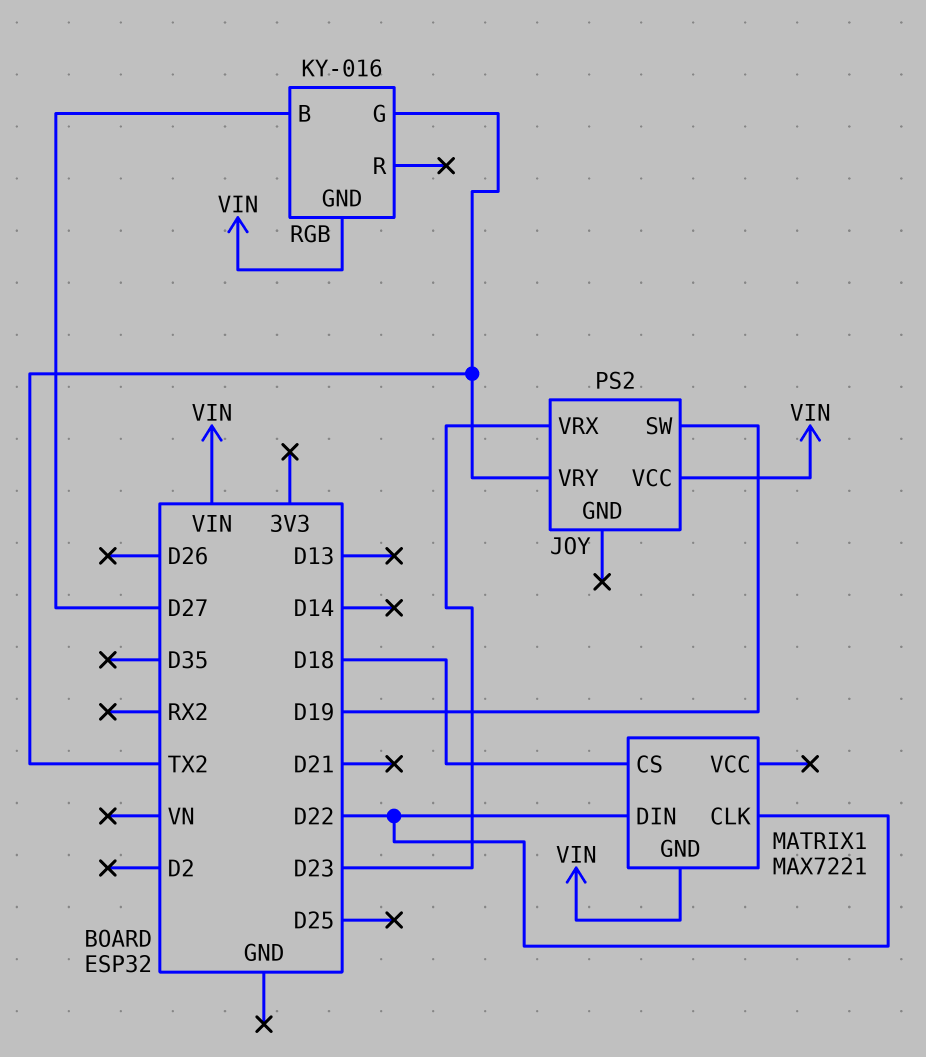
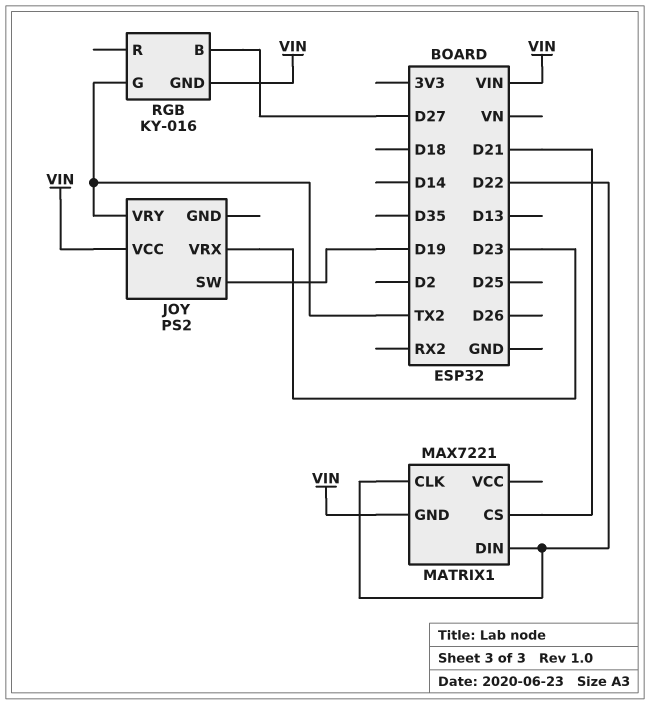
MATRIX1 pin CS: D18 -> D21

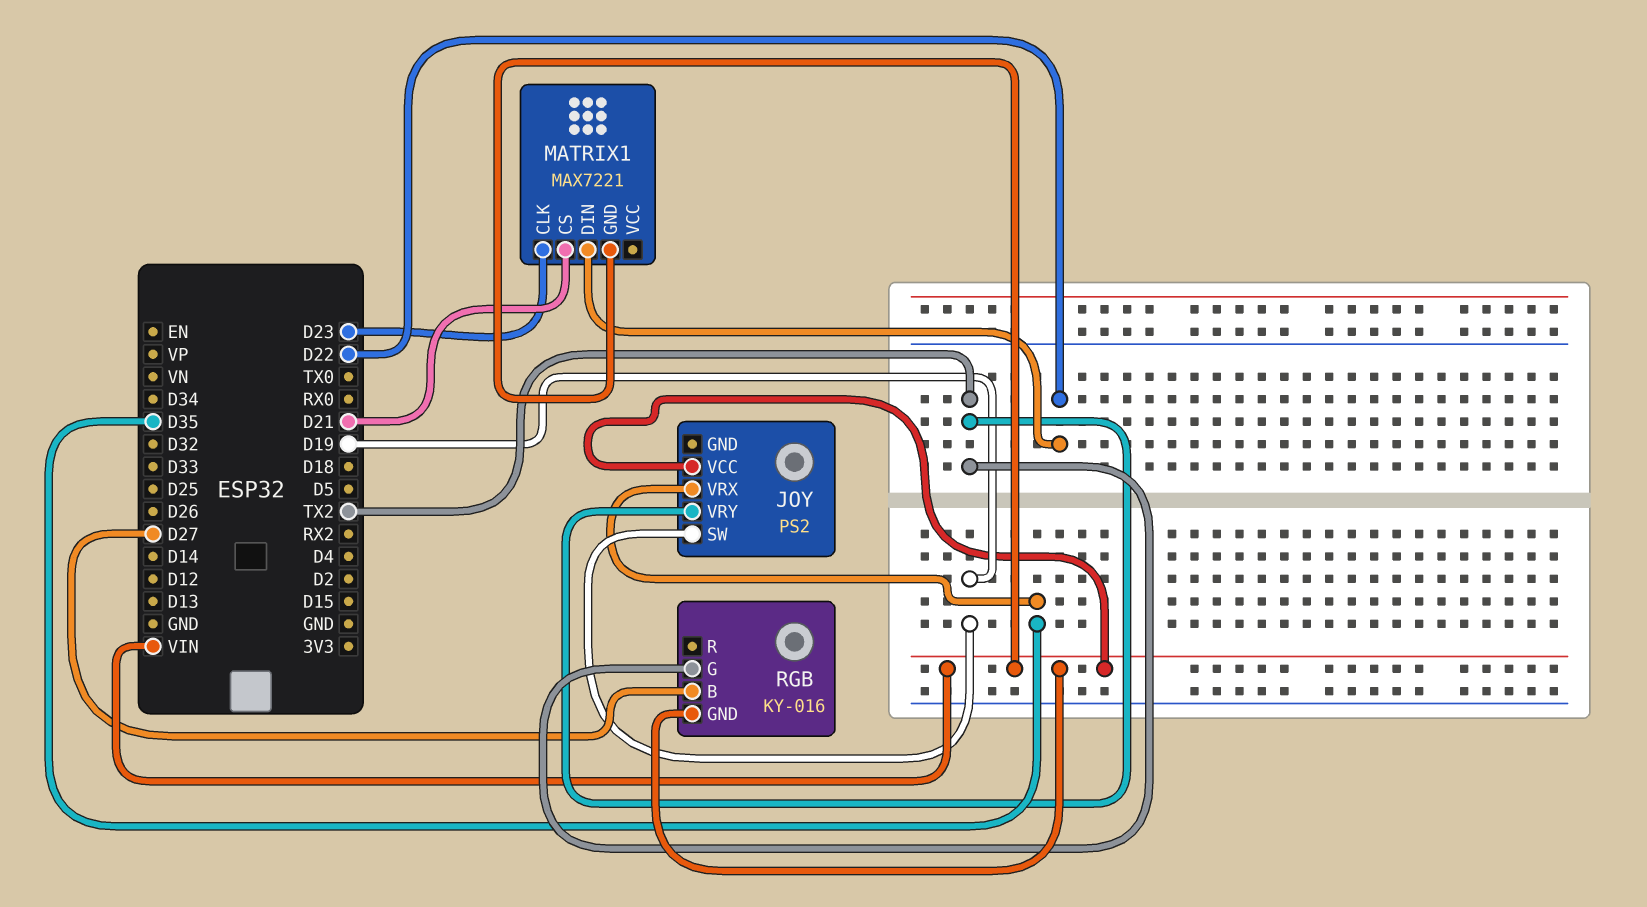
JOY pin VRX: D23 -> D35
MATRIX1 pin CLK: D22 -> D23

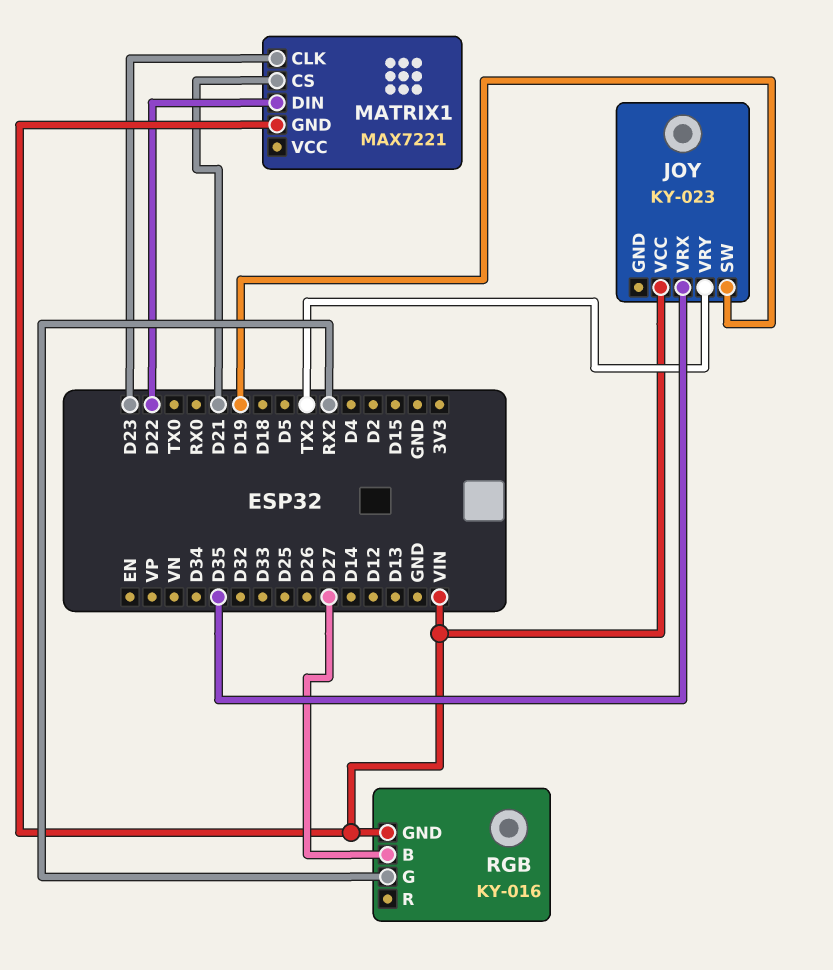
JOY: PS2 -> KY-023
RGB pin G: TX2 -> RX2

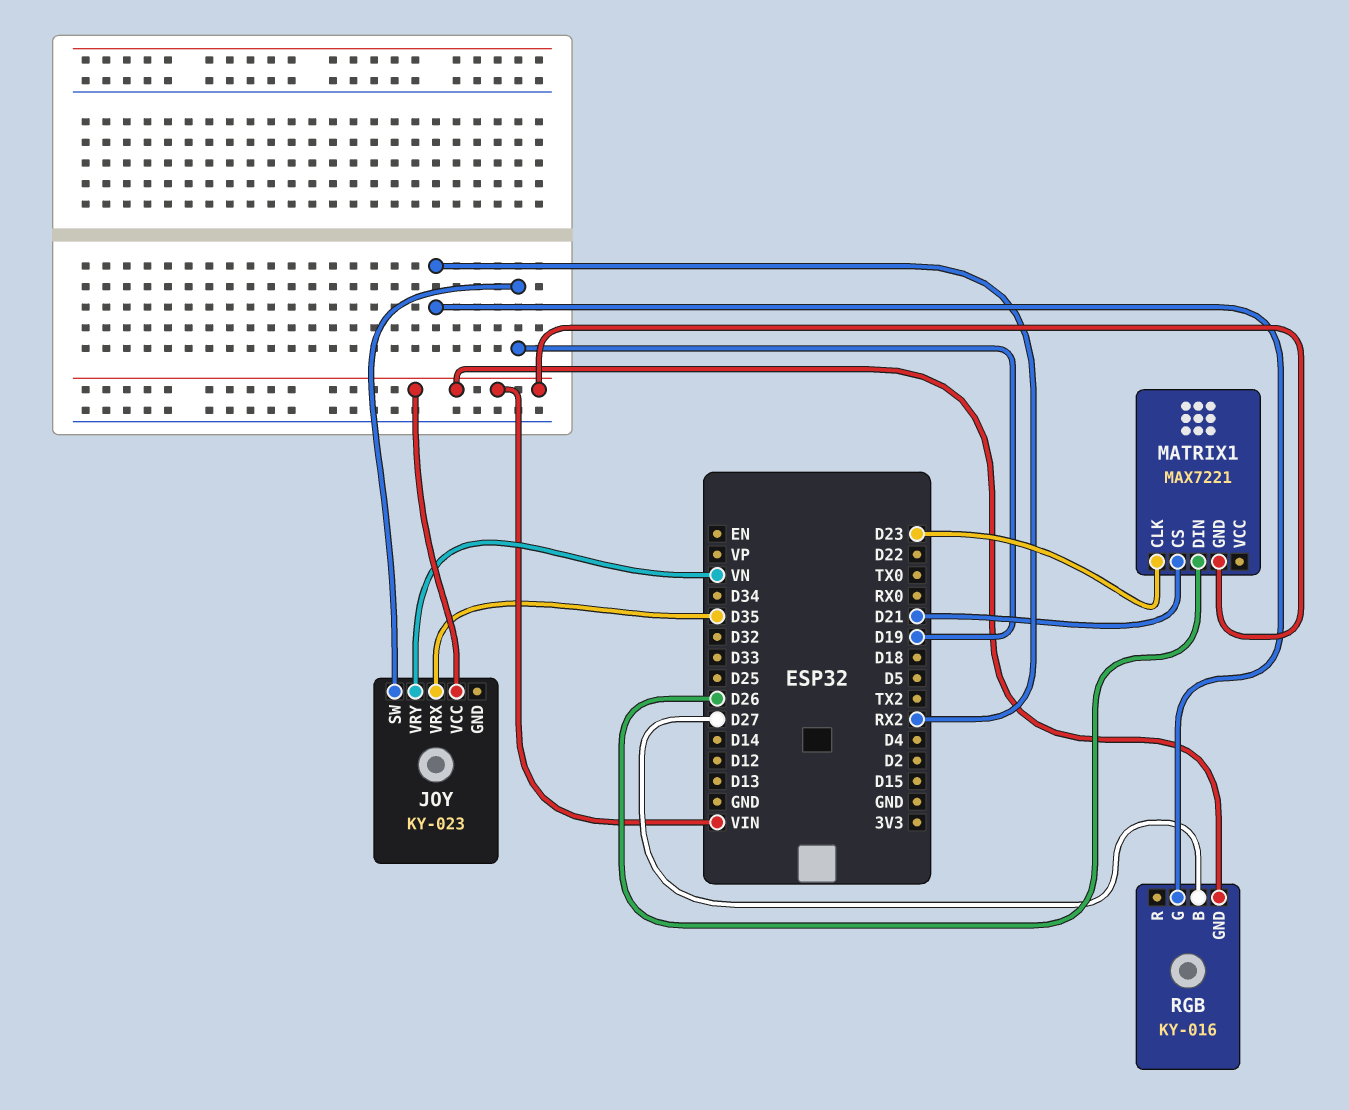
JOY pin VRY: TX2 -> VN
MATRIX1 pin DIN: D22 -> D26

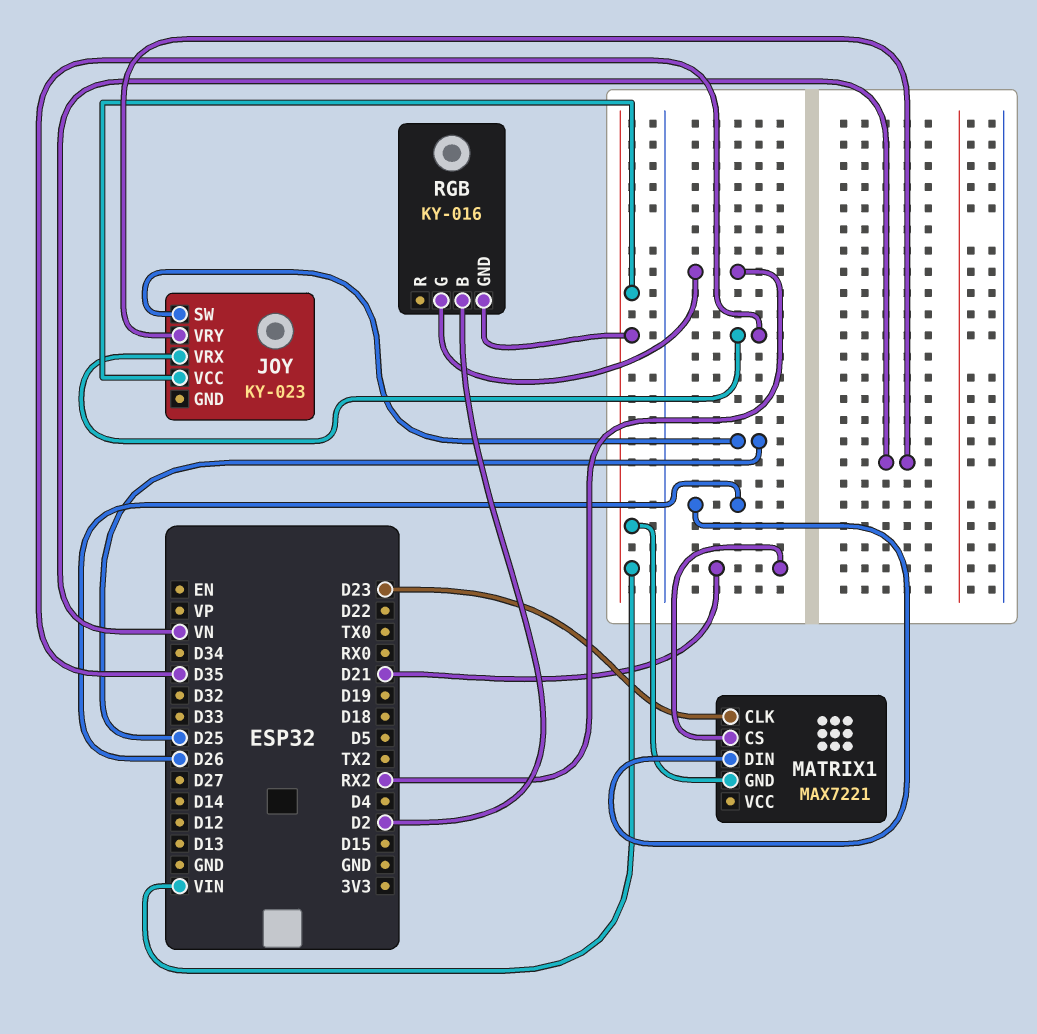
JOY pin SW: D19 -> D25
RGB pin B: D27 -> D2

